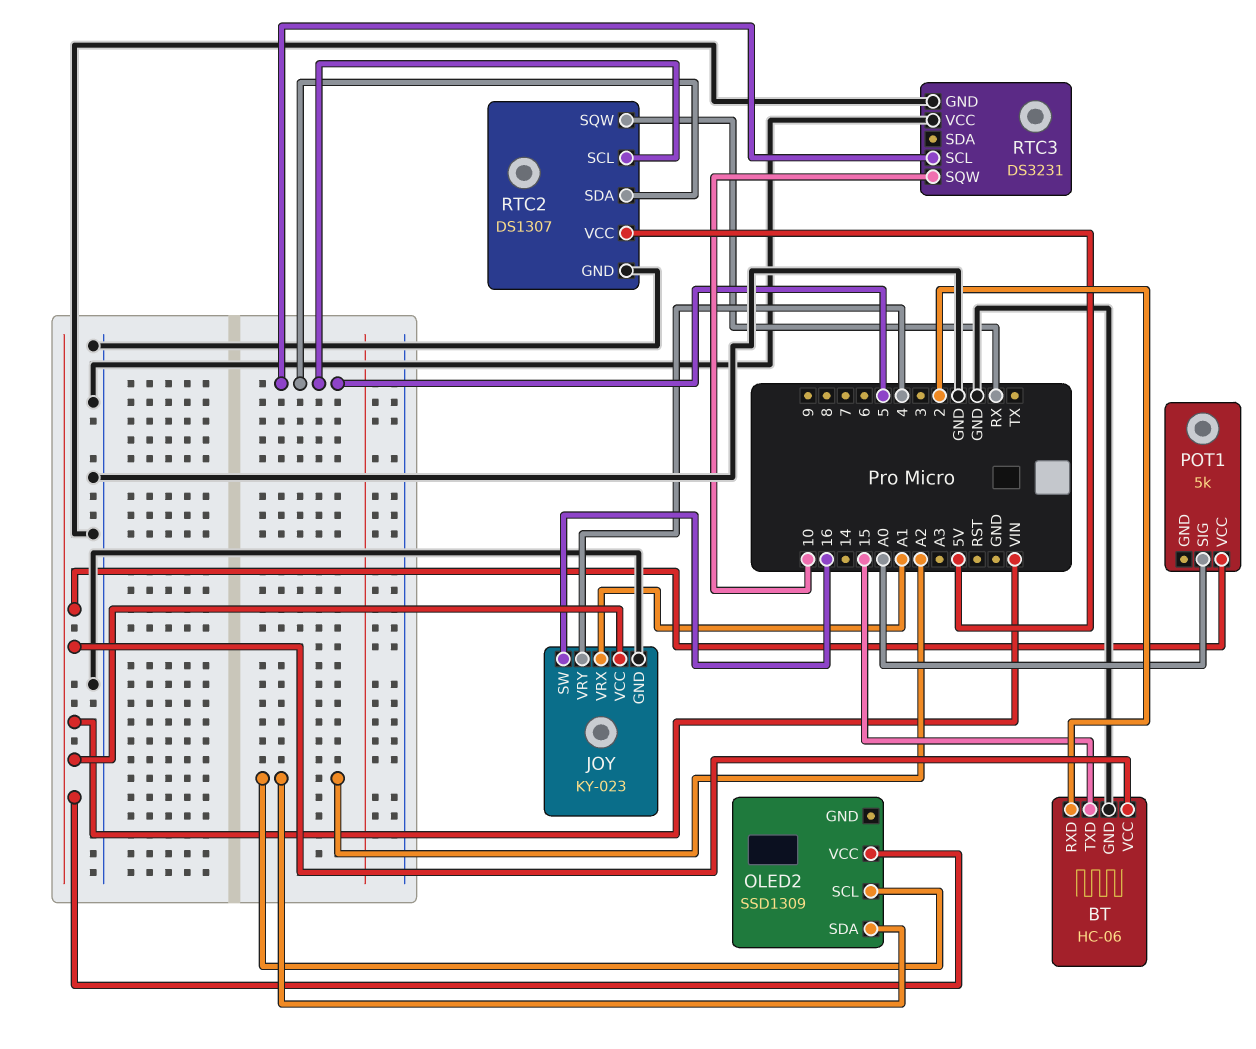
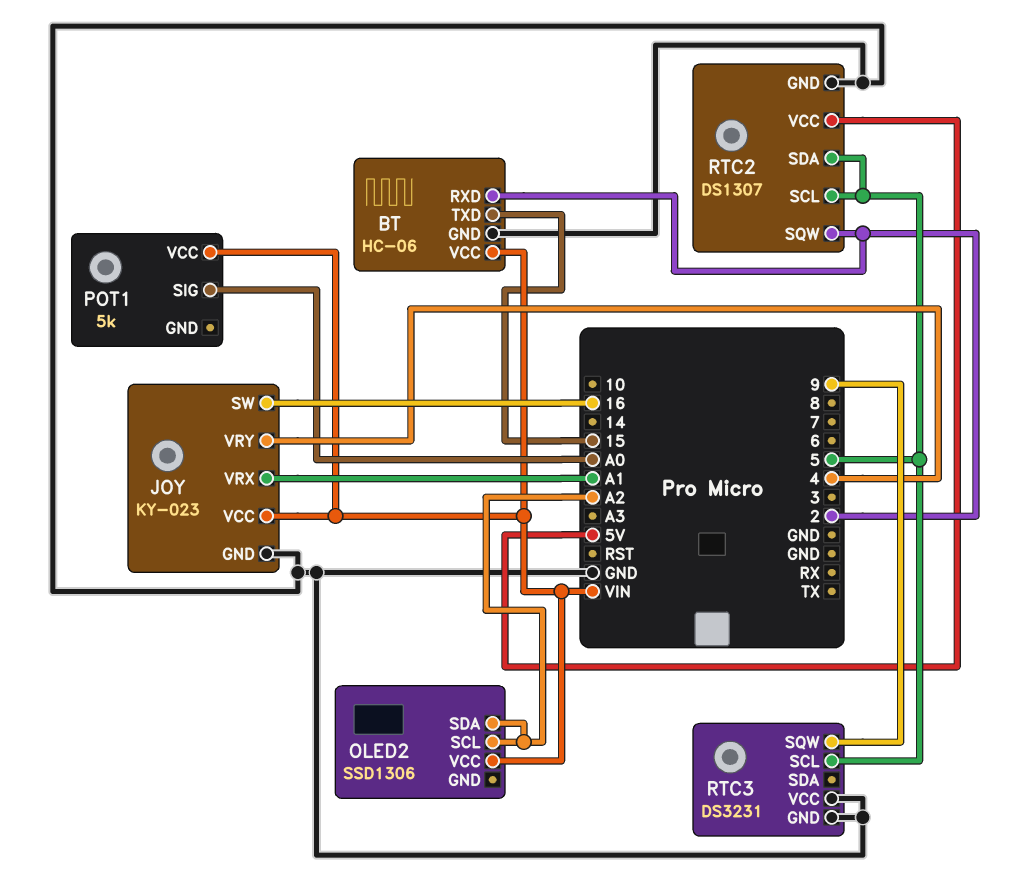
OLED2: SSD1309 -> SSD1306
RTC2 pin SQW: RX -> 2
RTC3 pin SQW: 10 -> 9

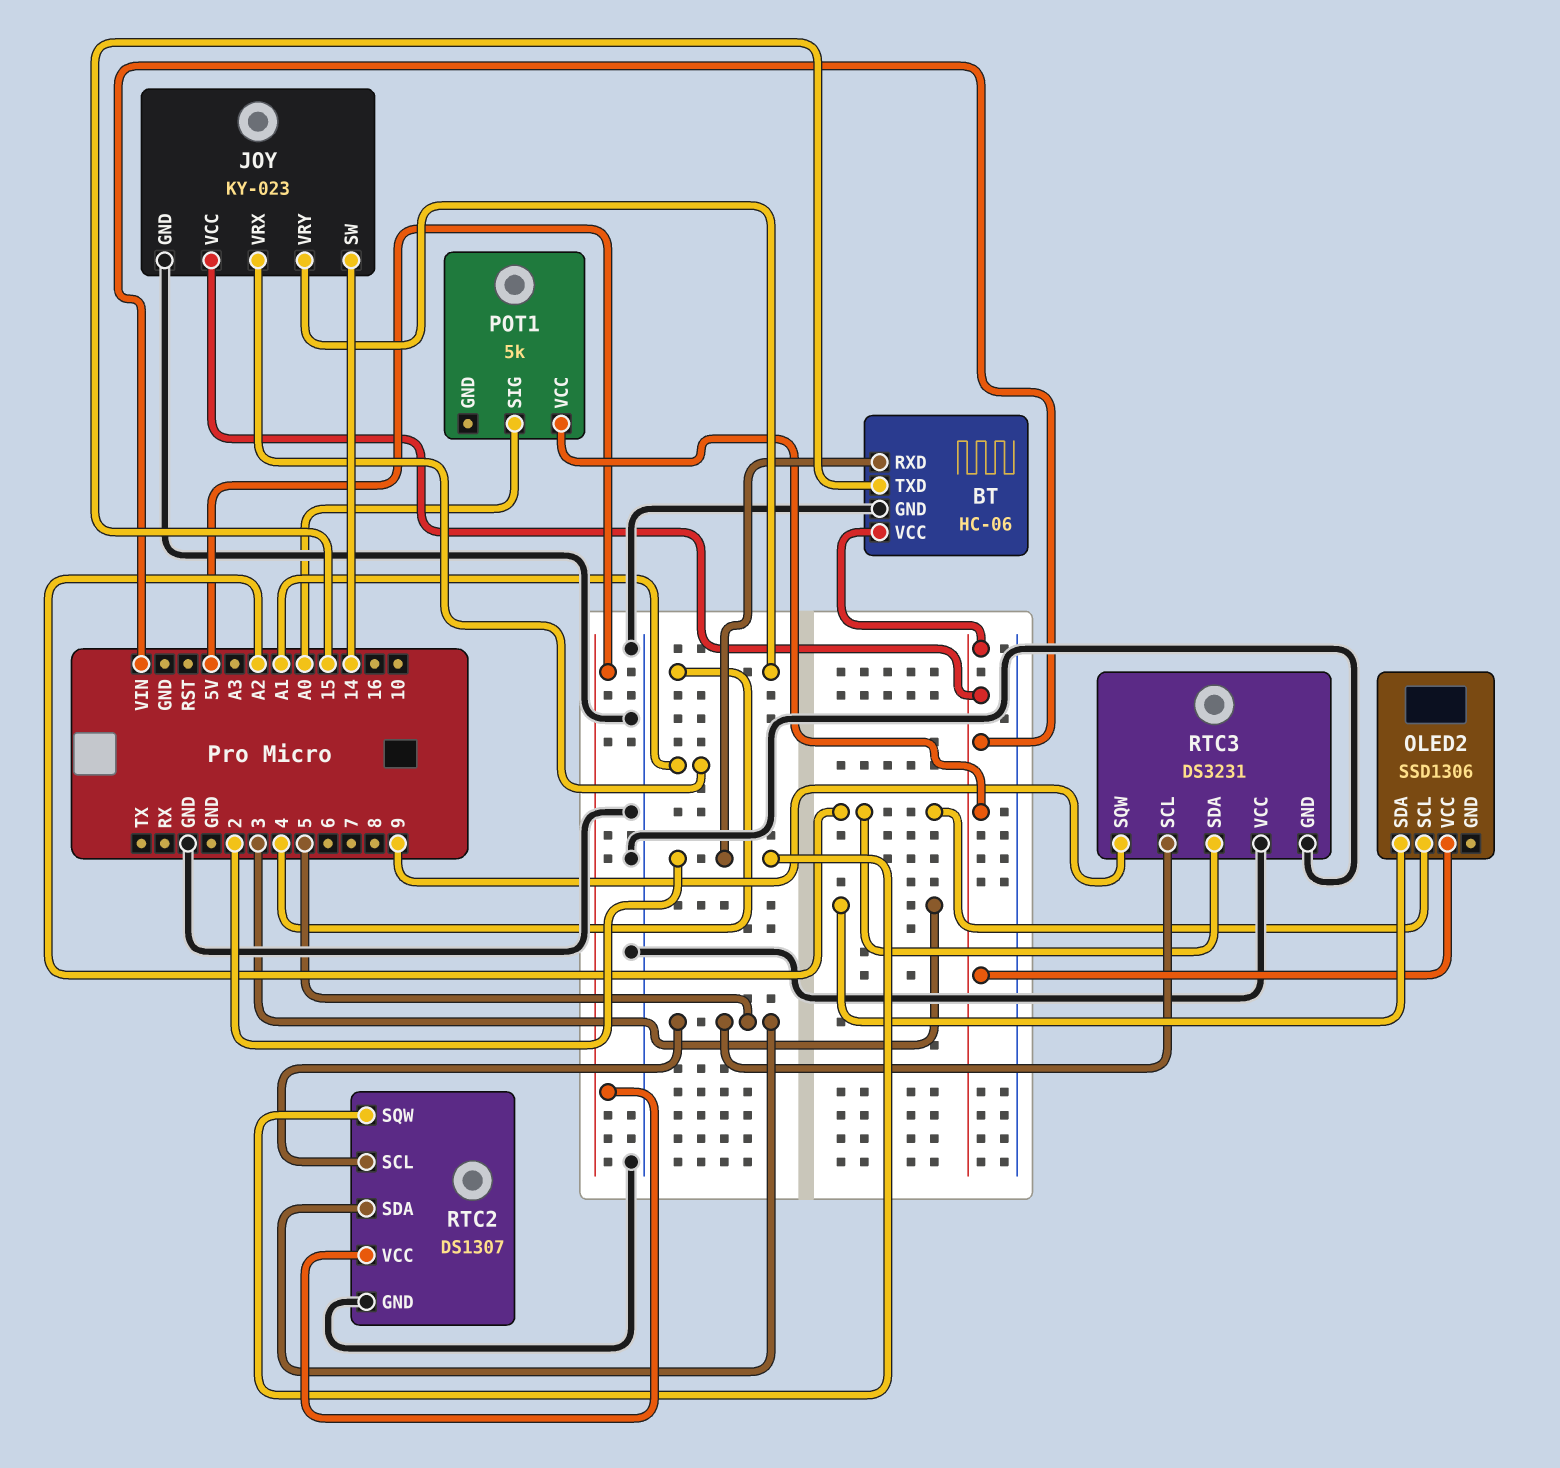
JOY pin SW: 16 -> 14
OLED2 pin SDA: A2 -> 3
RTC3 pin SDA: none -> A2

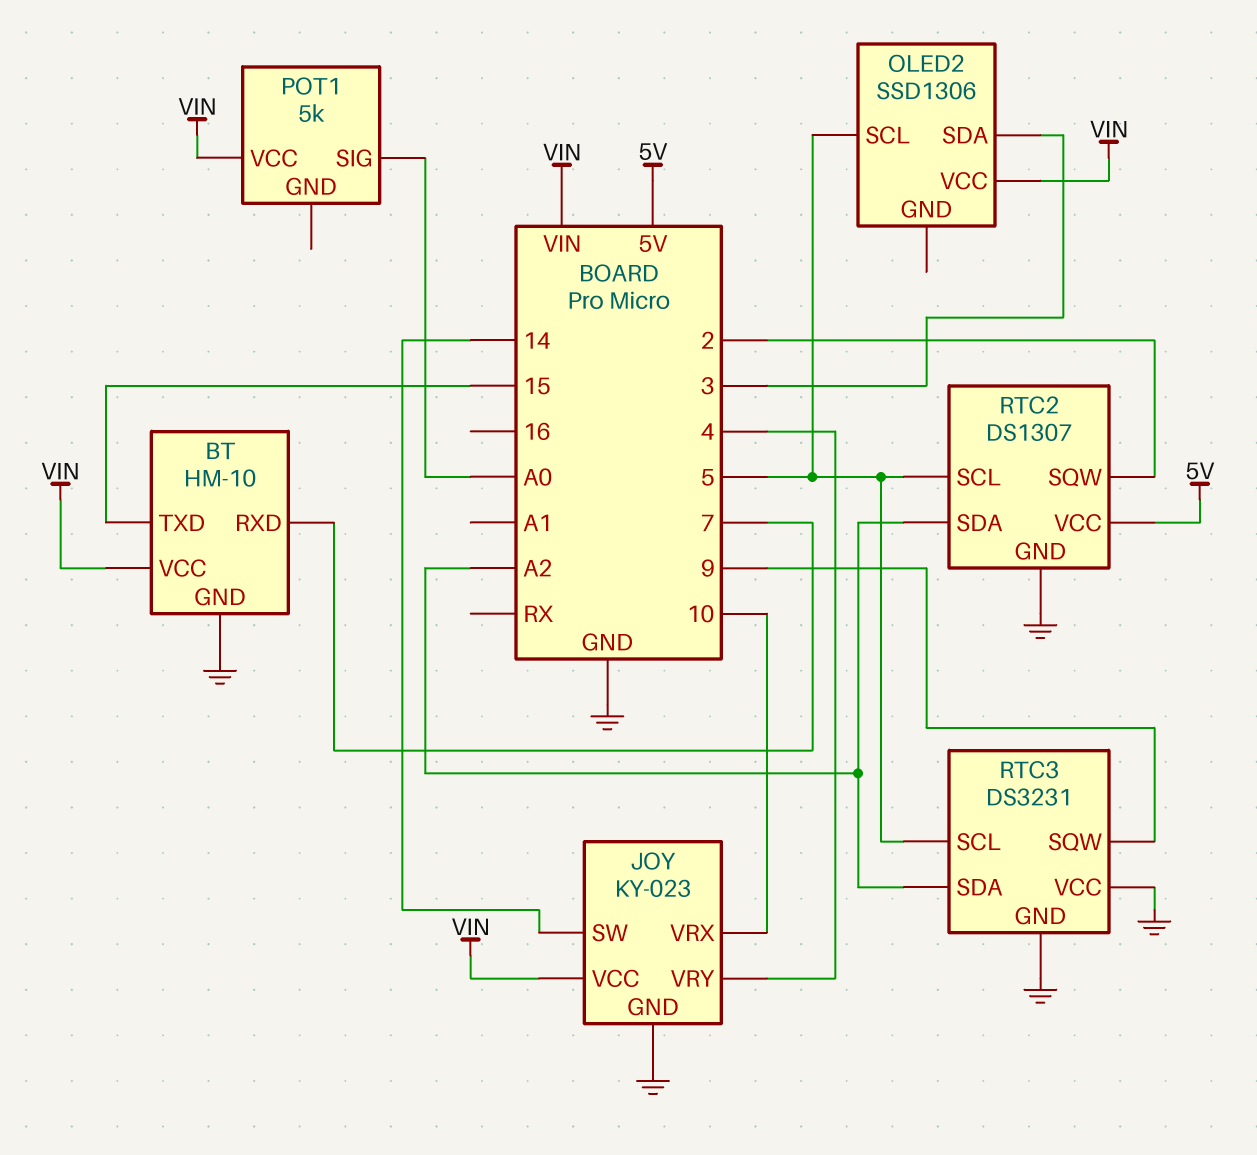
BT: HC-06 -> HM-10
BT pin RXD: 2 -> 7
JOY pin VRX: A1 -> 10
OLED2 pin SCL: A2 -> 5
RTC2 pin SDA: 5 -> A2

